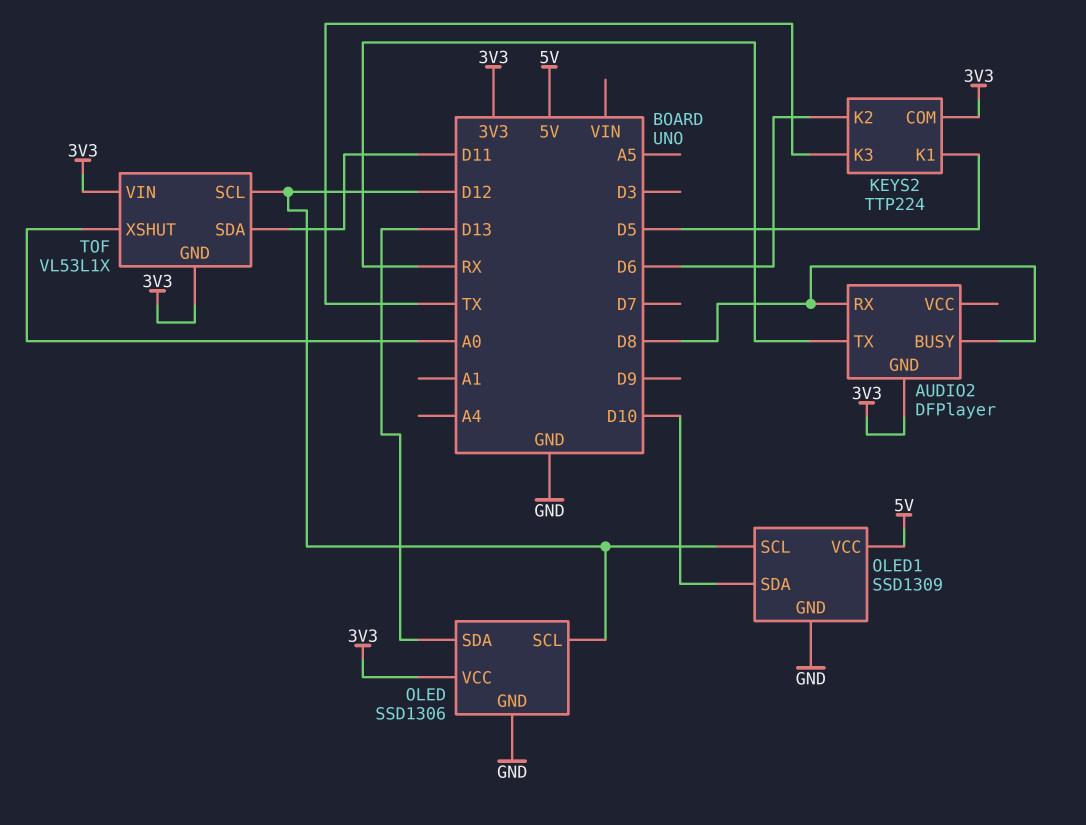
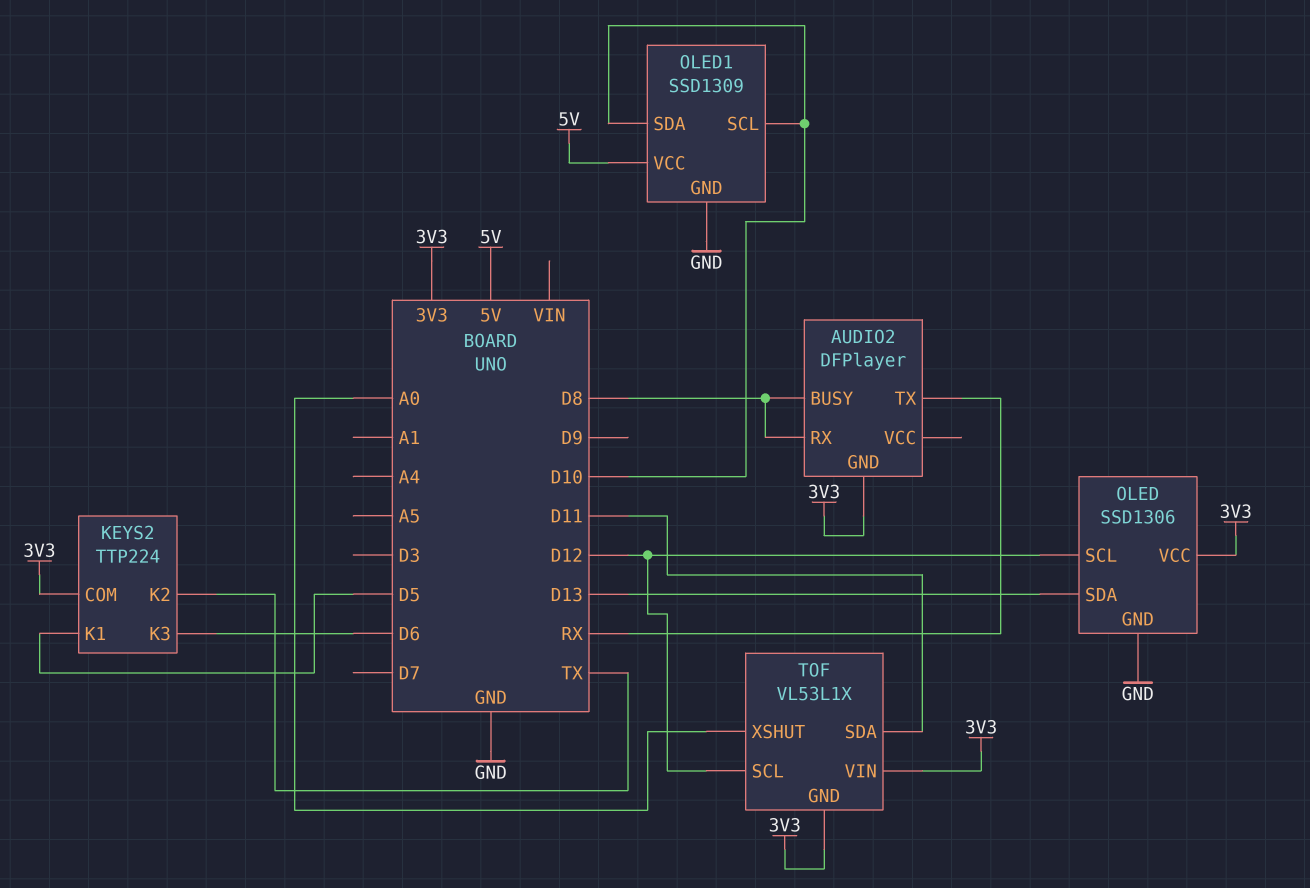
KEYS2 pin K2: D6 -> TX
KEYS2 pin K3: TX -> D6
OLED1 pin SCL: D12 -> D10

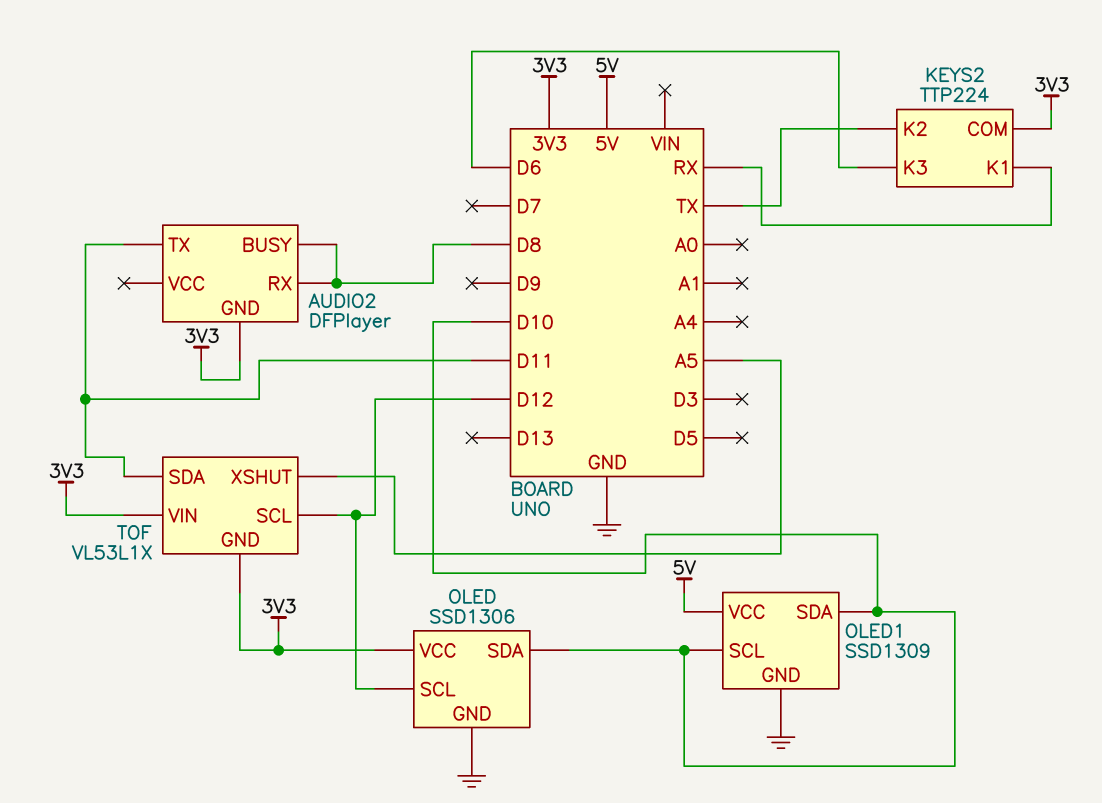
AUDIO2 pin TX: RX -> D11
KEYS2 pin K1: D5 -> RX
OLED pin SDA: D13 -> D10
TOF pin XSHUT: A0 -> A5

